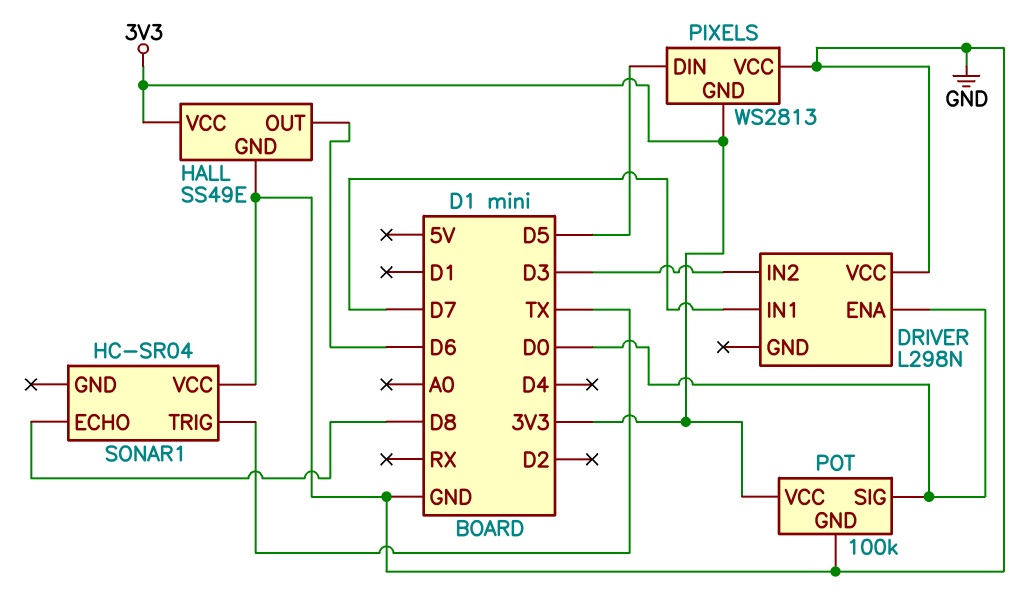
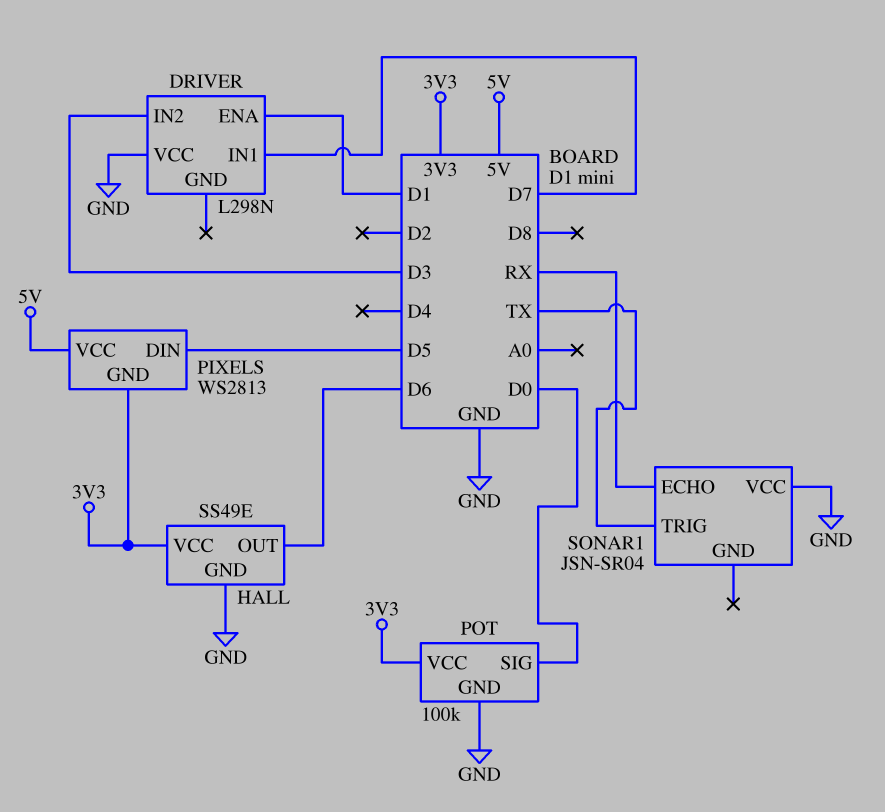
DRIVER pin ENA: D0 -> D1
PIXELS pin VCC: GND -> 5V
SONAR1: HC-SR04 -> JSN-SR04
SONAR1 pin ECHO: D8 -> RX

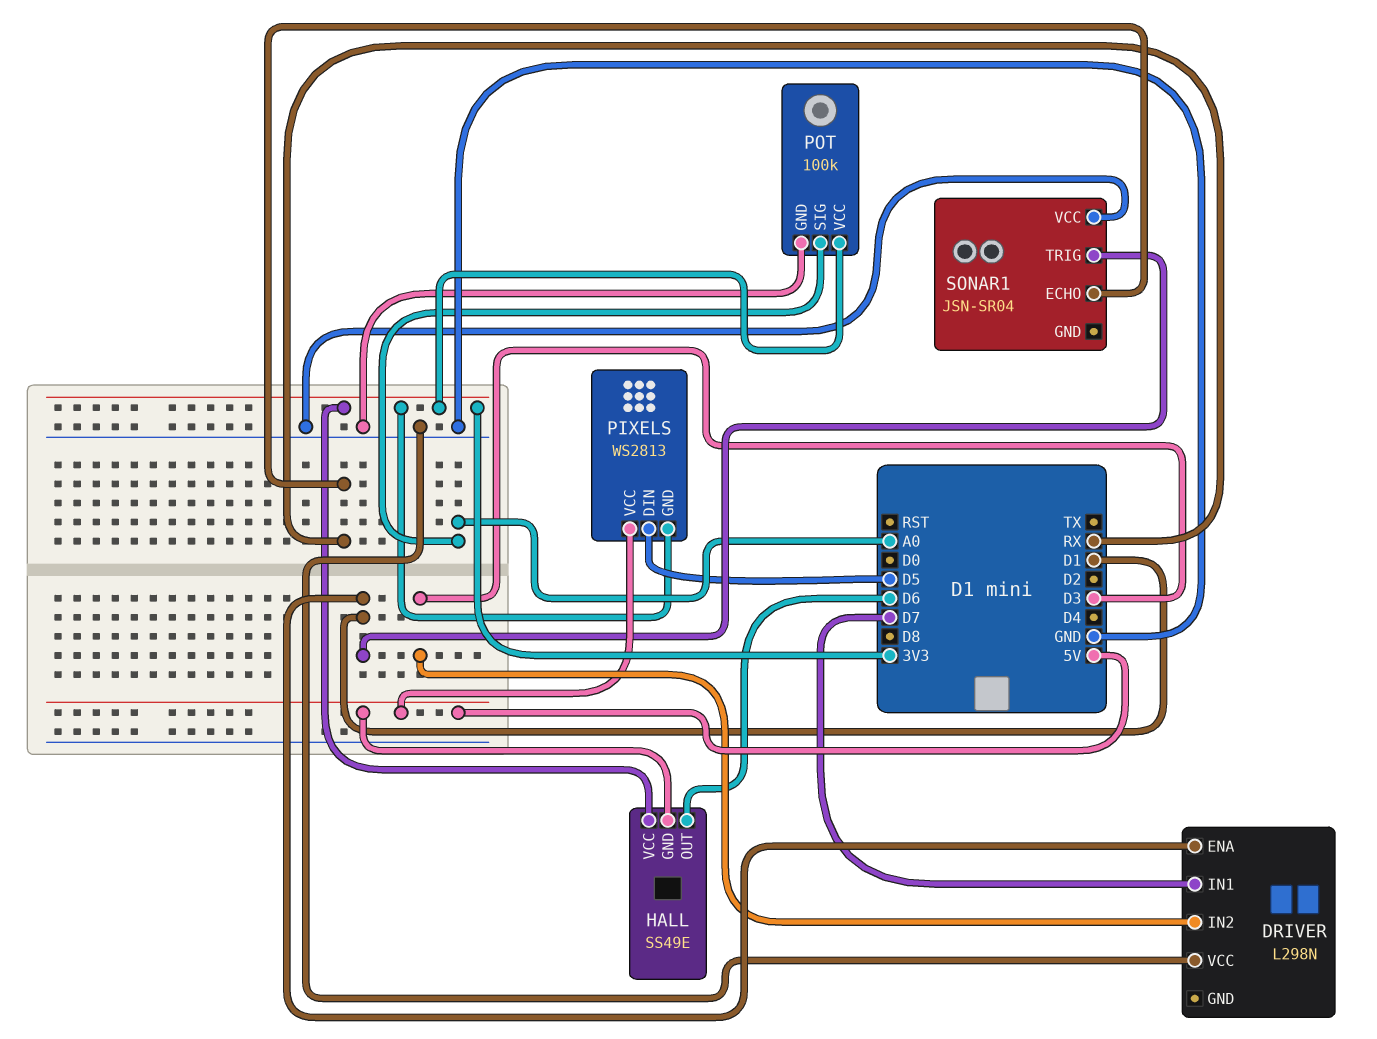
HALL pin GND: GND -> 5V
POT pin SIG: D0 -> A0
SONAR1 pin TRIG: TX -> D1

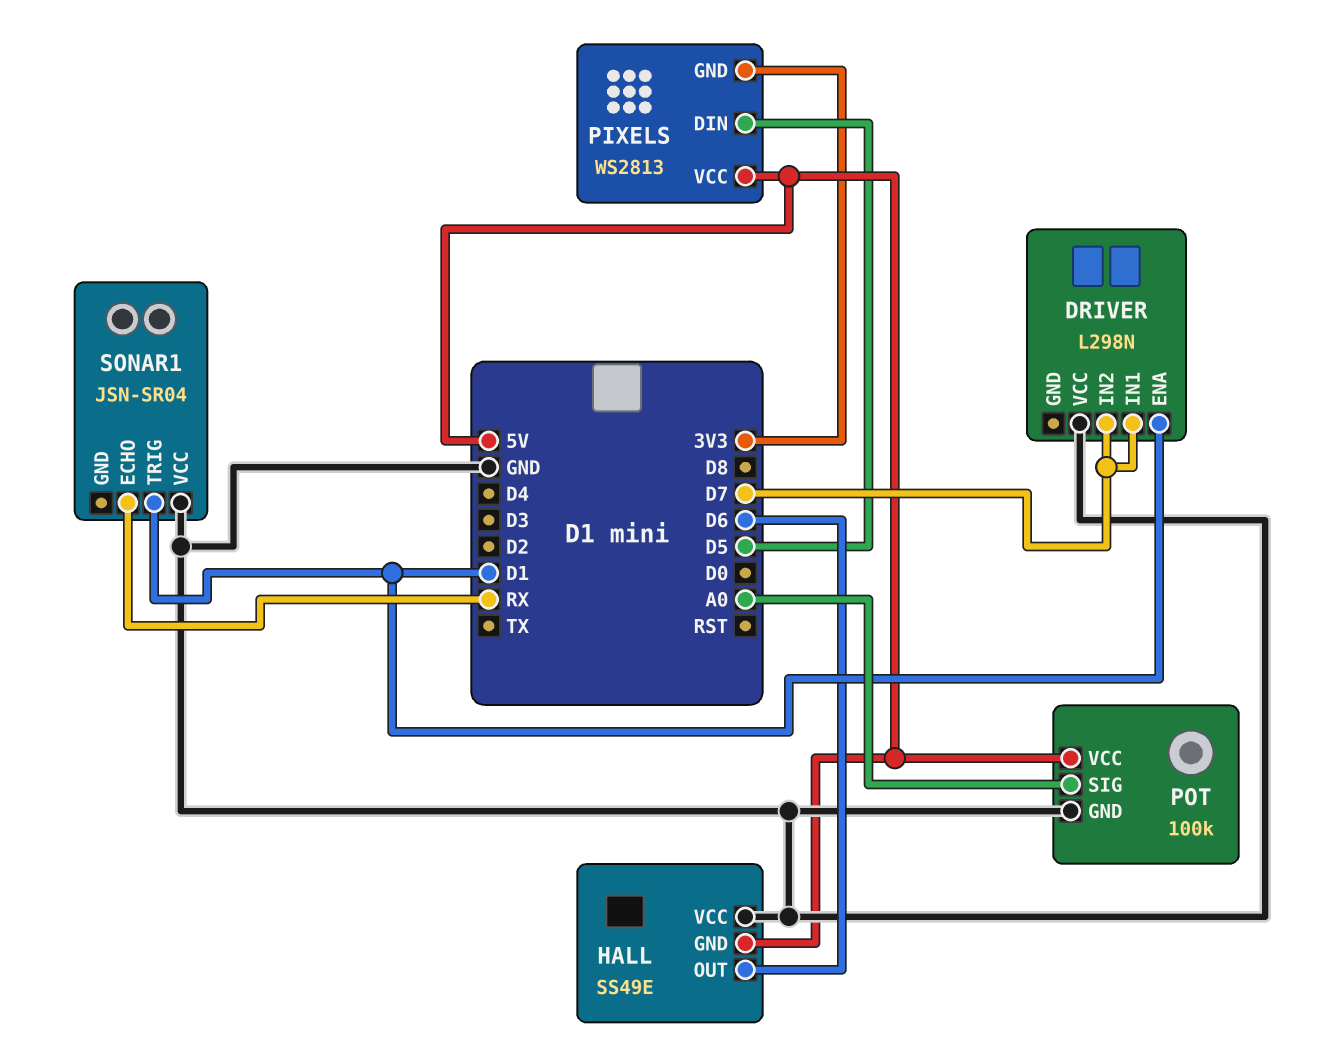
DRIVER pin IN2: D3 -> D7
HALL pin VCC: 3V3 -> GND
POT pin VCC: 3V3 -> 5V

